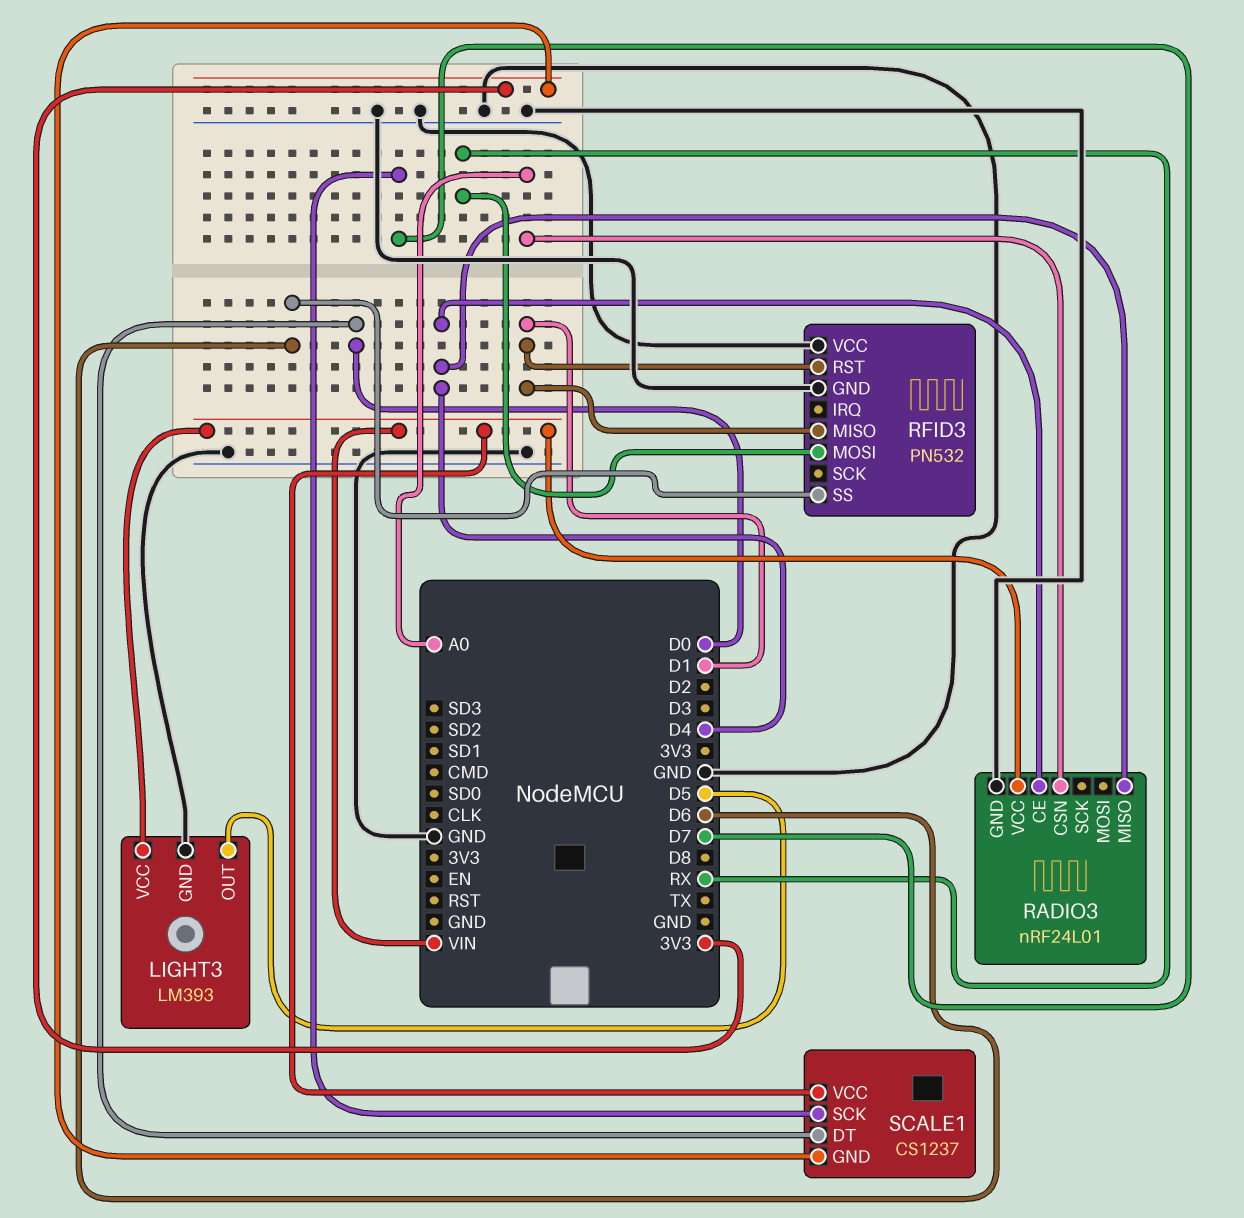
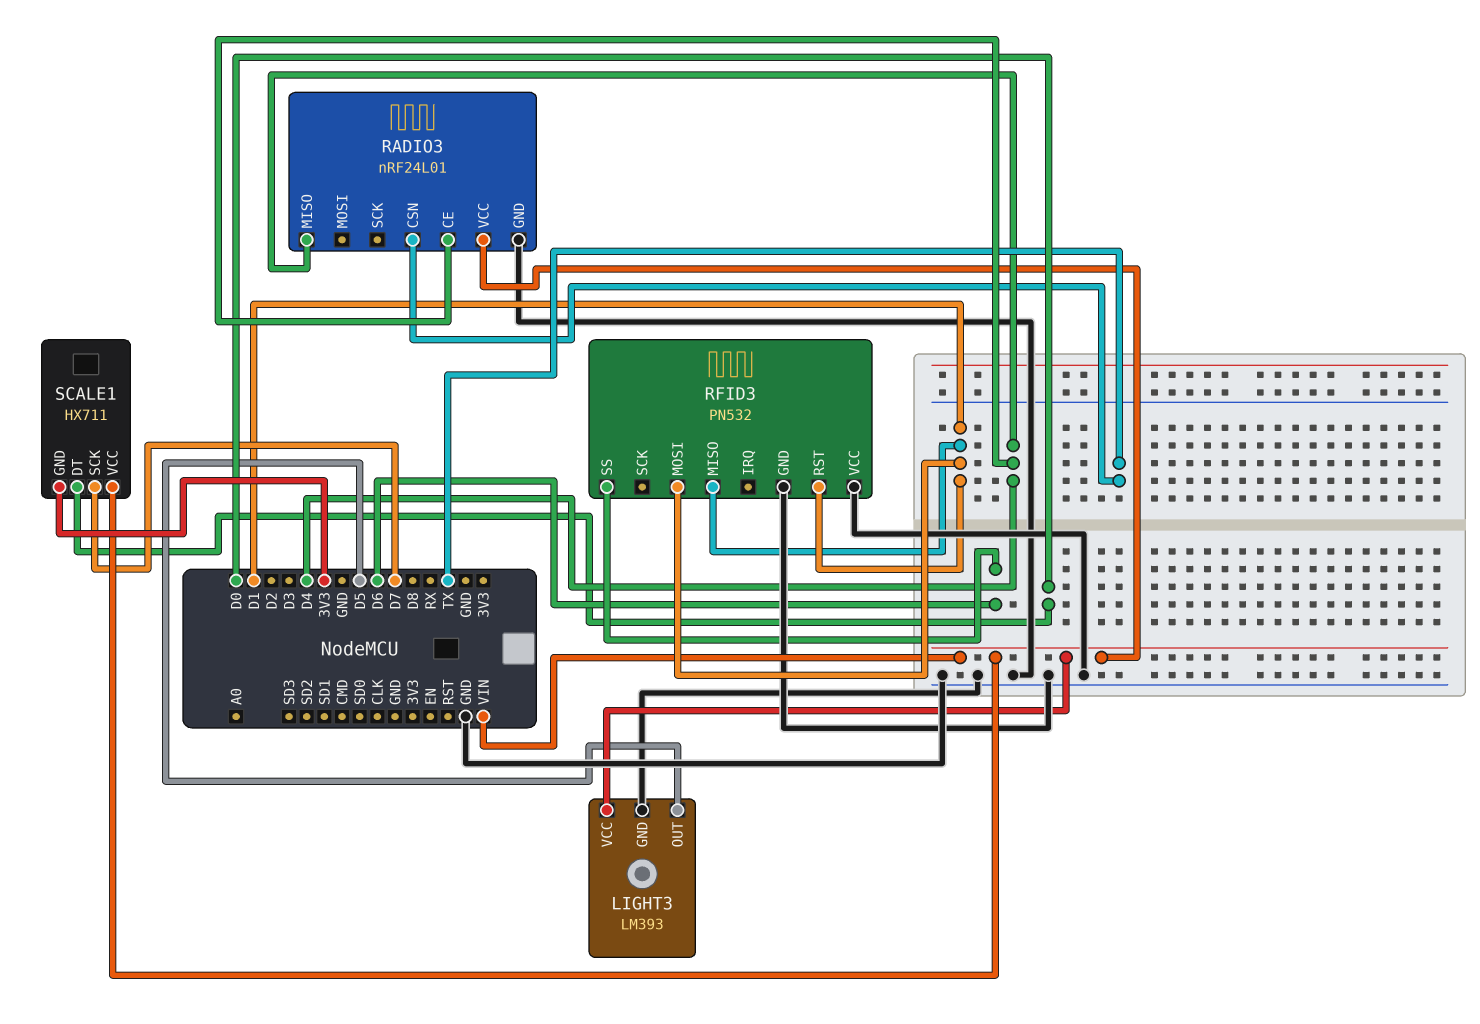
RADIO3 pin CSN: A0 -> TX
RFID3 pin MOSI: RX -> D1
SCALE1: CS1237 -> HX711

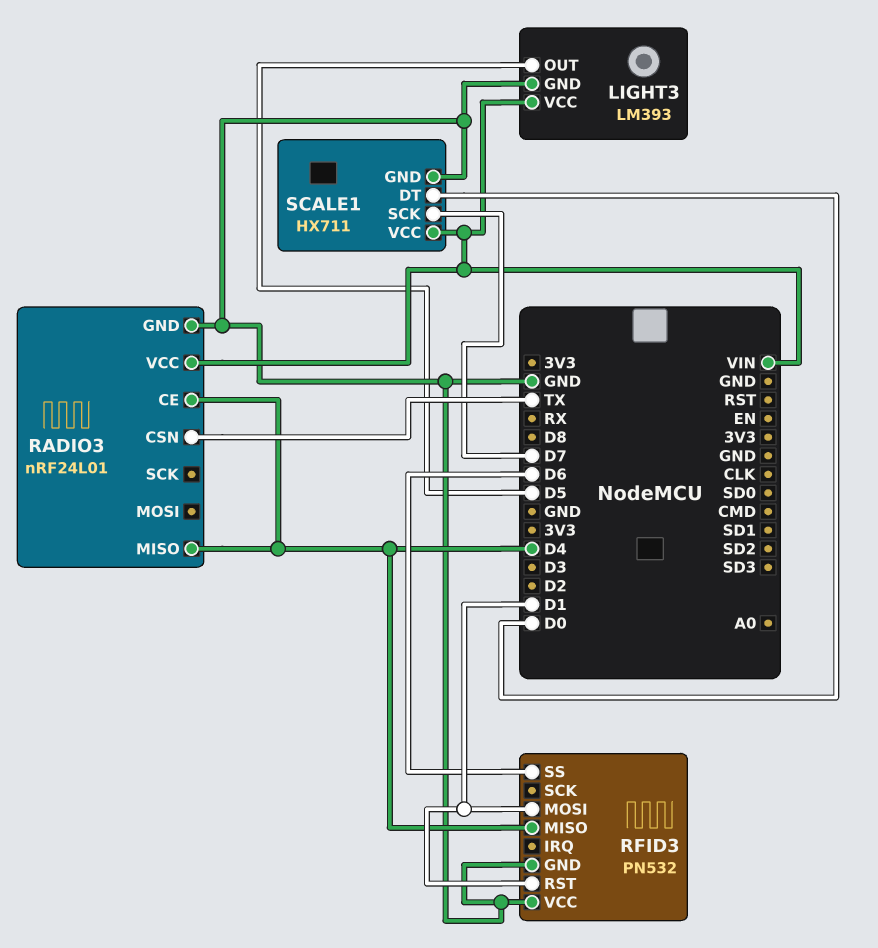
RFID3 pin MISO: D1 -> D4
SCALE1 pin GND: 3V3 -> GND

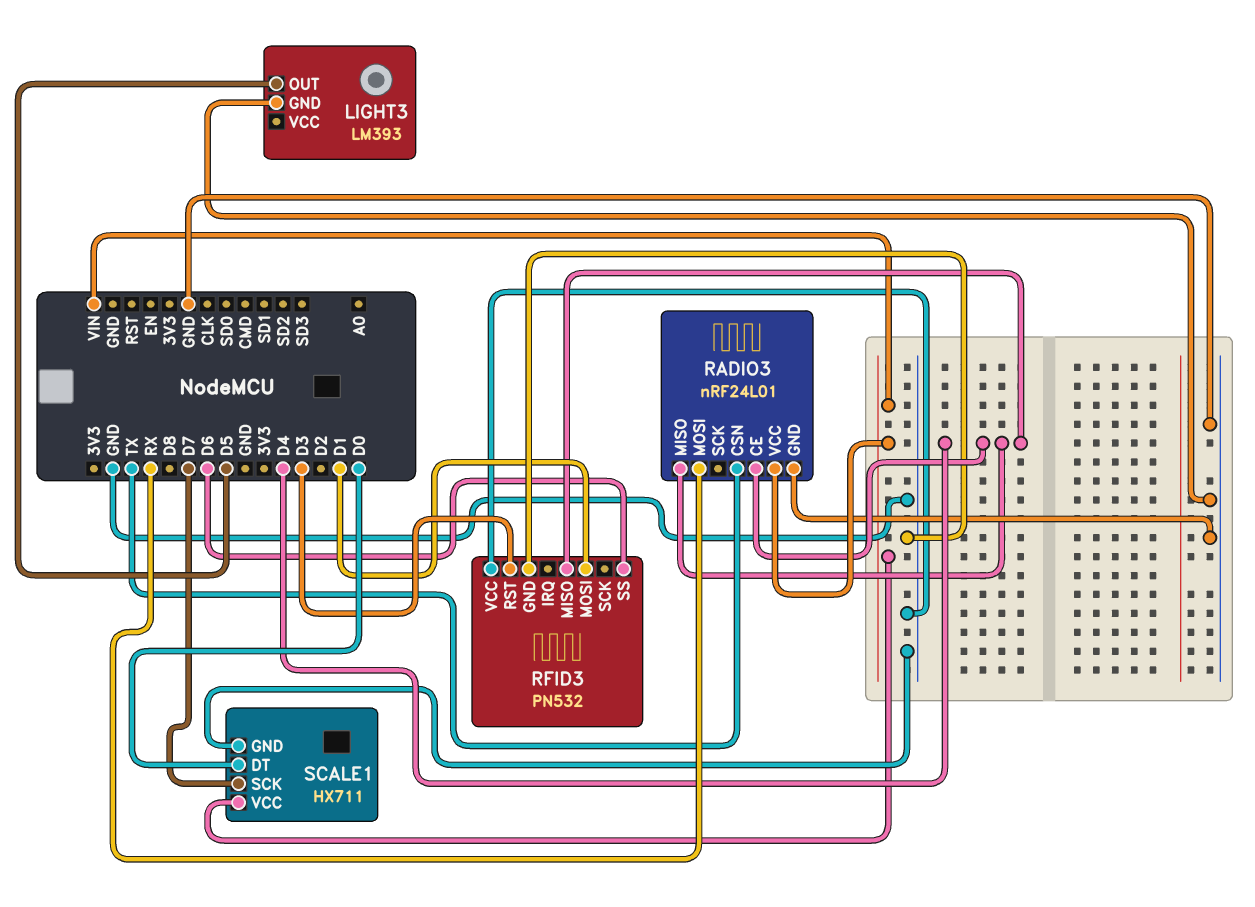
LIGHT3 pin VCC: VIN -> none
RADIO3 pin MOSI: none -> RX
RFID3 pin RST: D1 -> D3

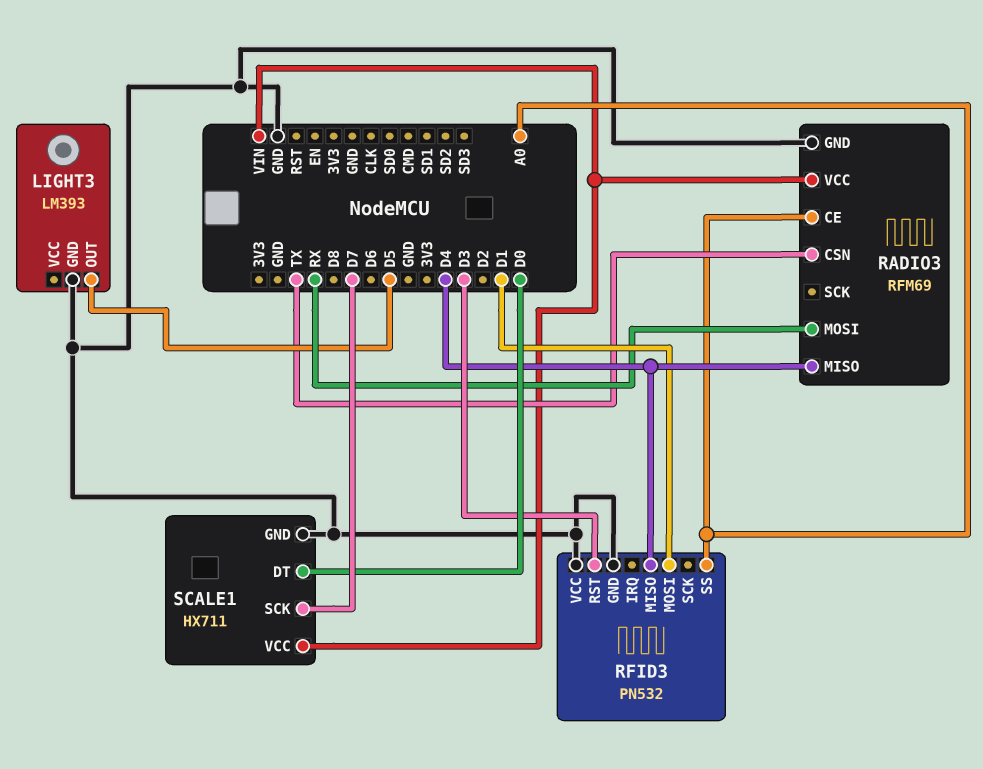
RADIO3: nRF24L01 -> RFM69
RADIO3 pin CE: D4 -> A0
RFID3 pin SS: D6 -> A0

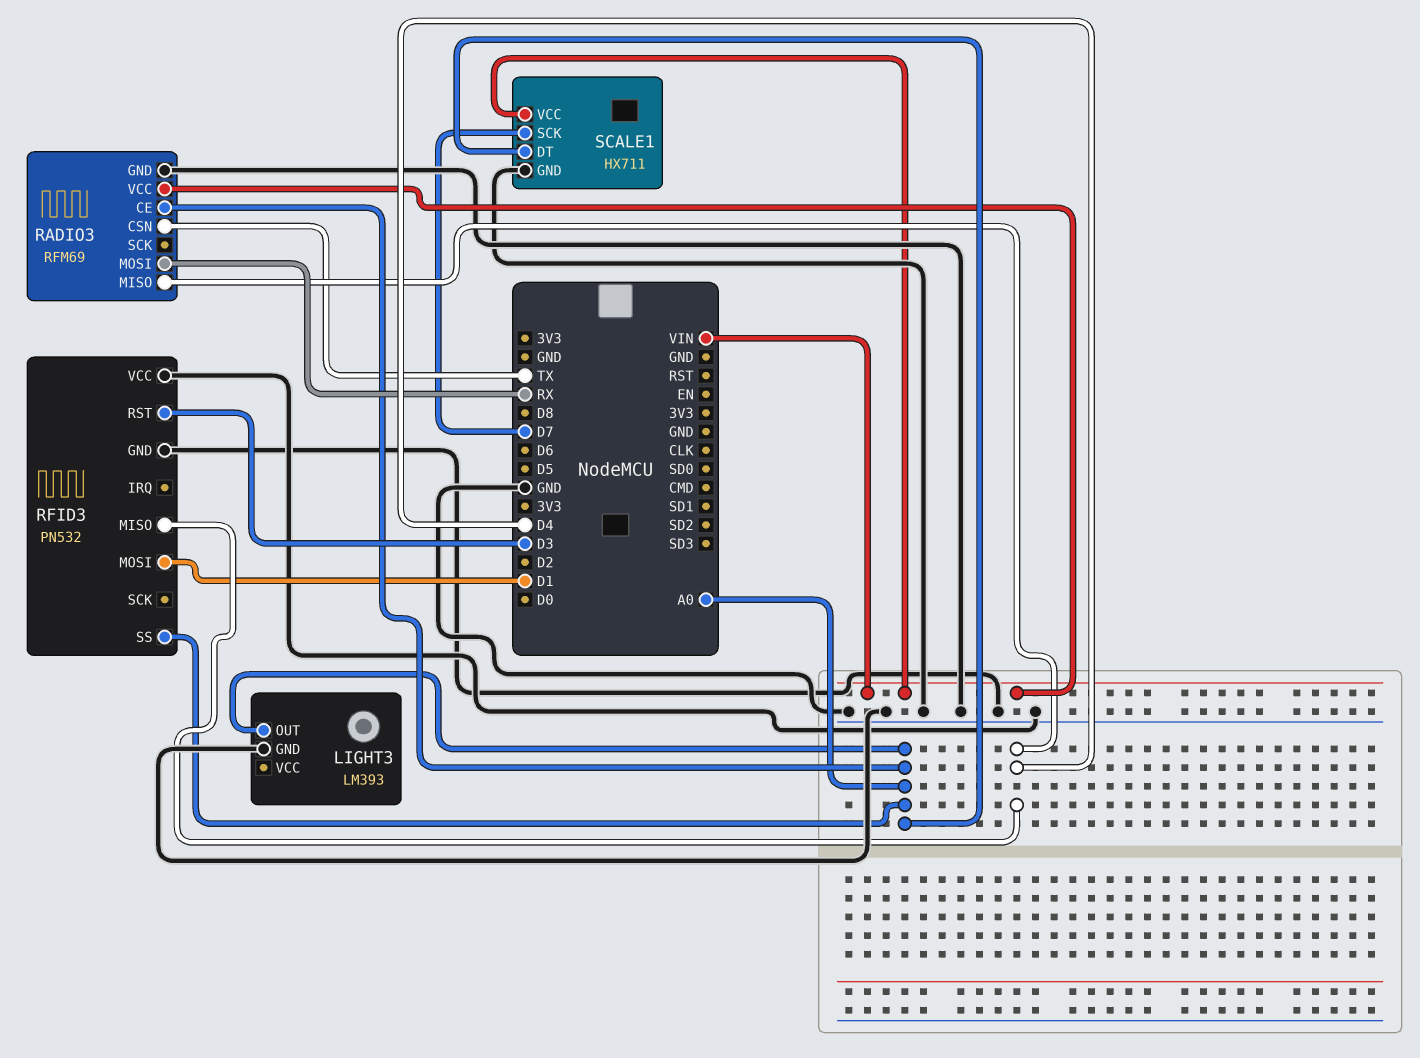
LIGHT3 pin OUT: D5 -> A0
SCALE1 pin DT: D0 -> A0

